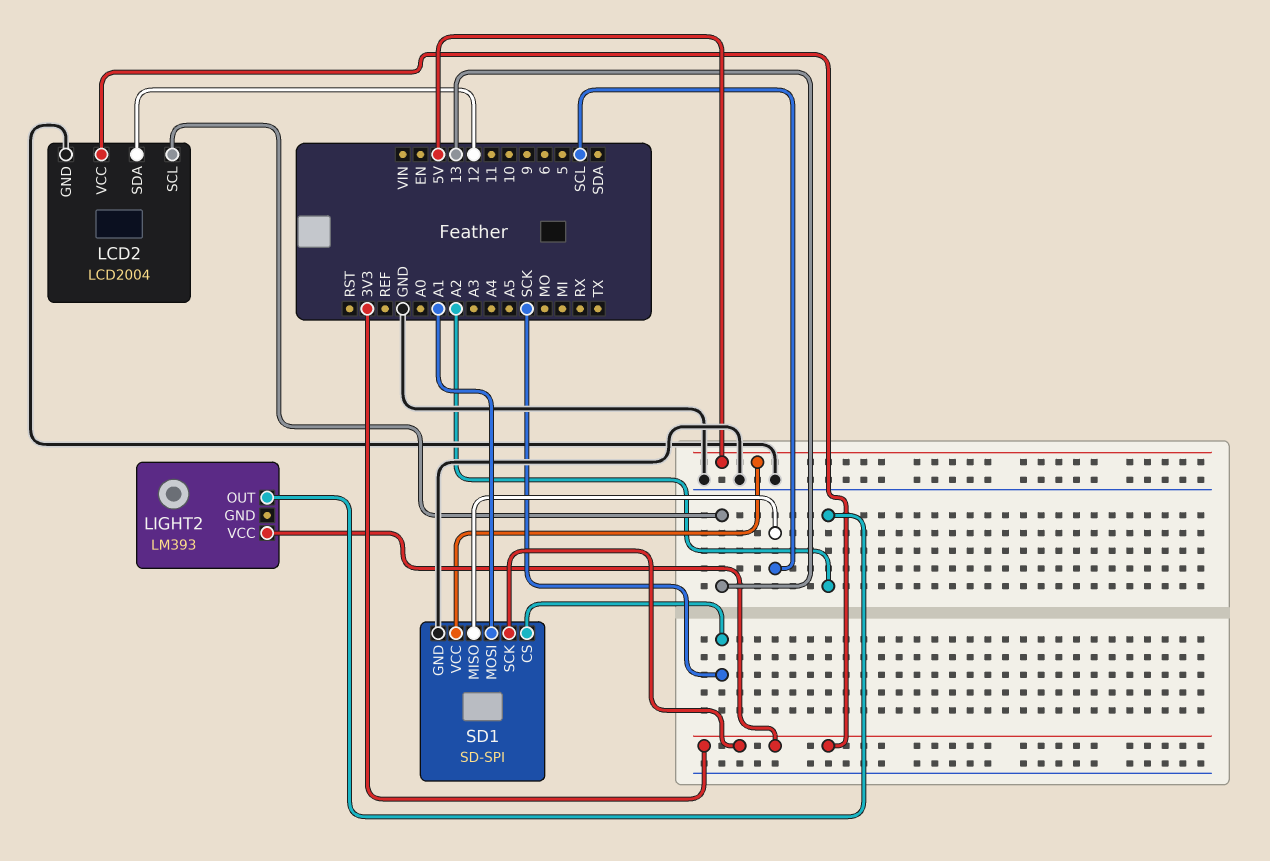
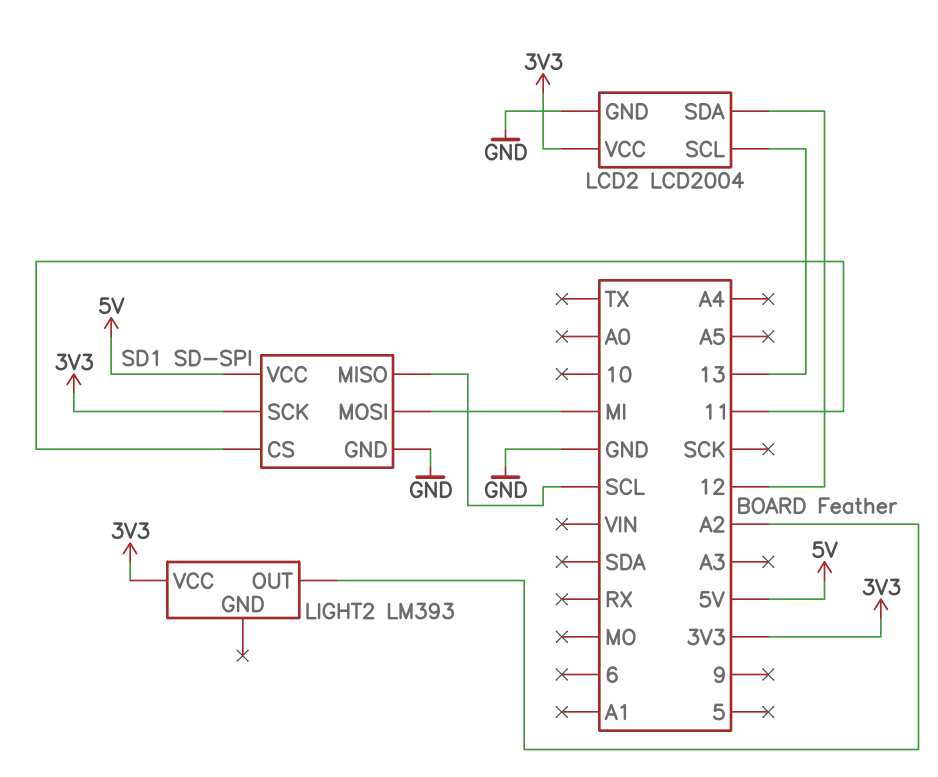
SD1 pin CS: SCK -> 11
SD1 pin MOSI: A1 -> MI

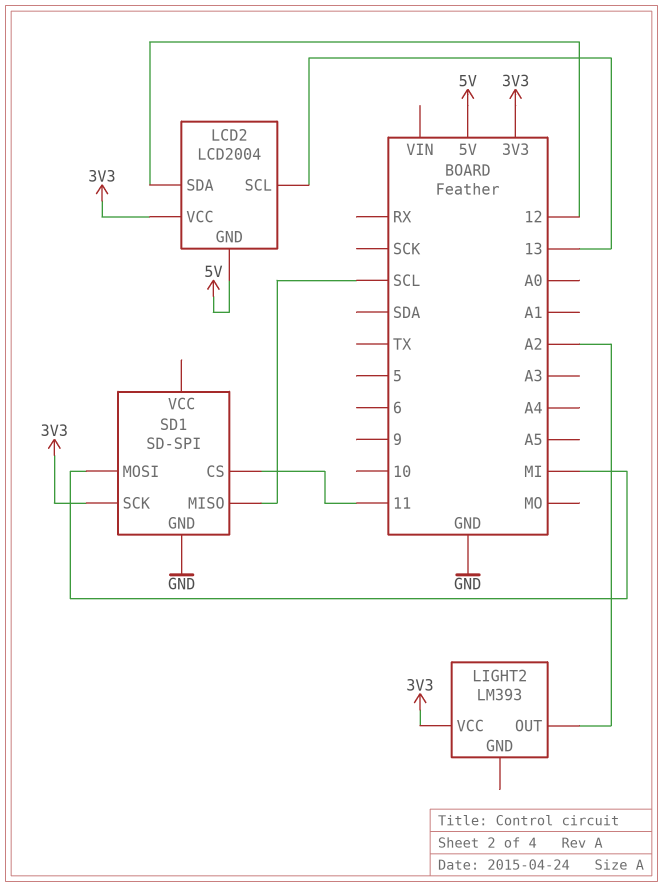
LCD2 pin GND: GND -> 5V
SD1 pin VCC: 5V -> none

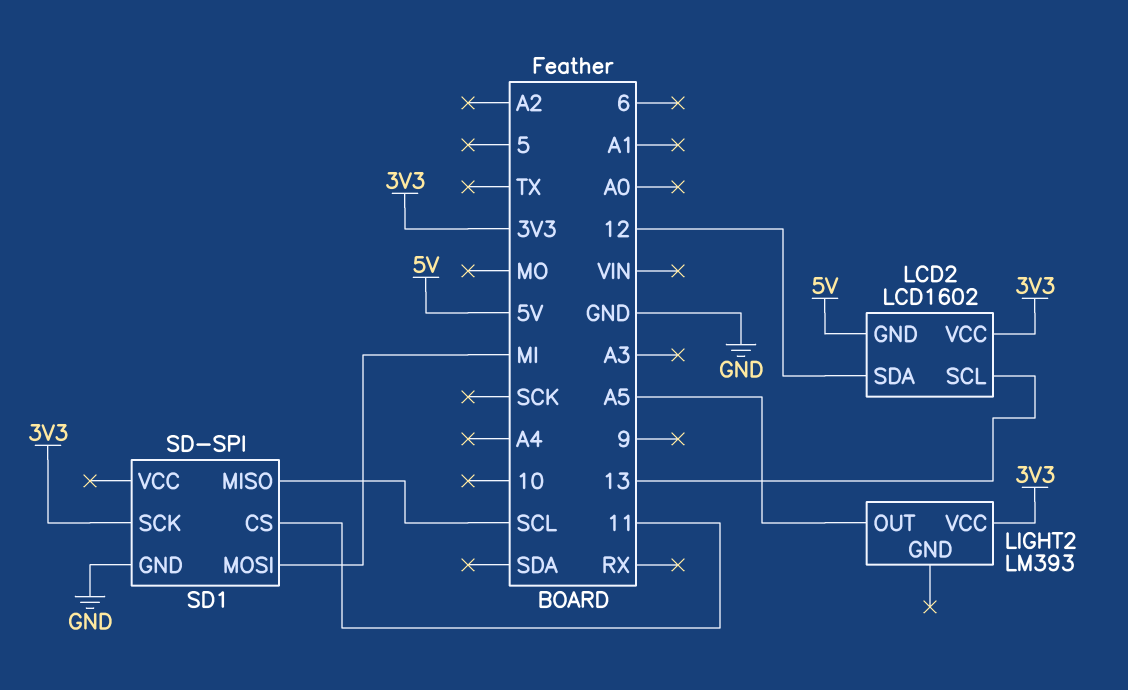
LCD2: LCD2004 -> LCD1602
LIGHT2 pin OUT: A2 -> A5

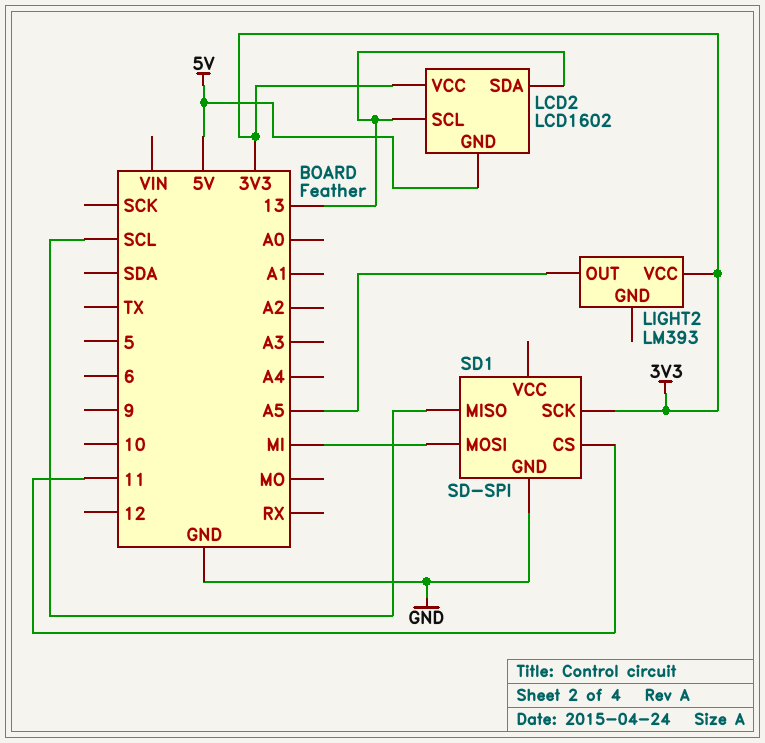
LCD2 pin SDA: 12 -> 13

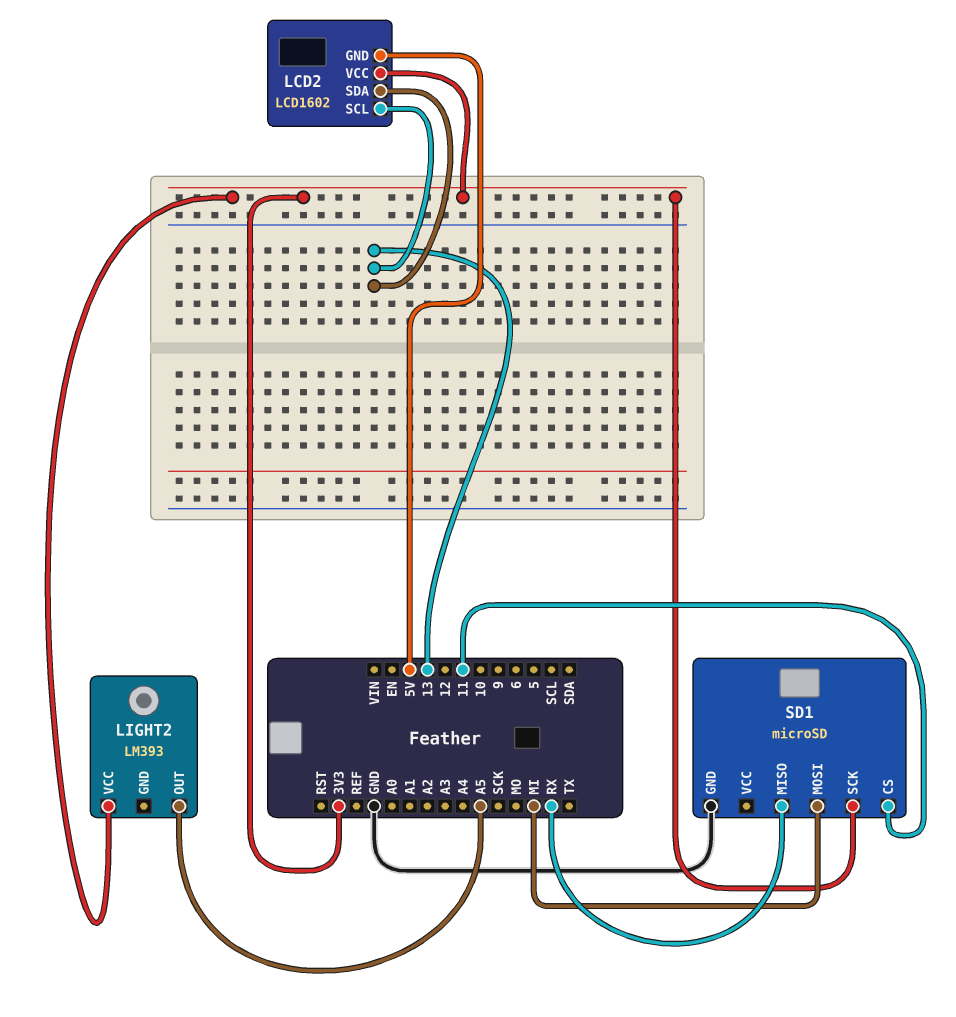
SD1: SD-SPI -> microSD
SD1 pin MISO: SCL -> RX

